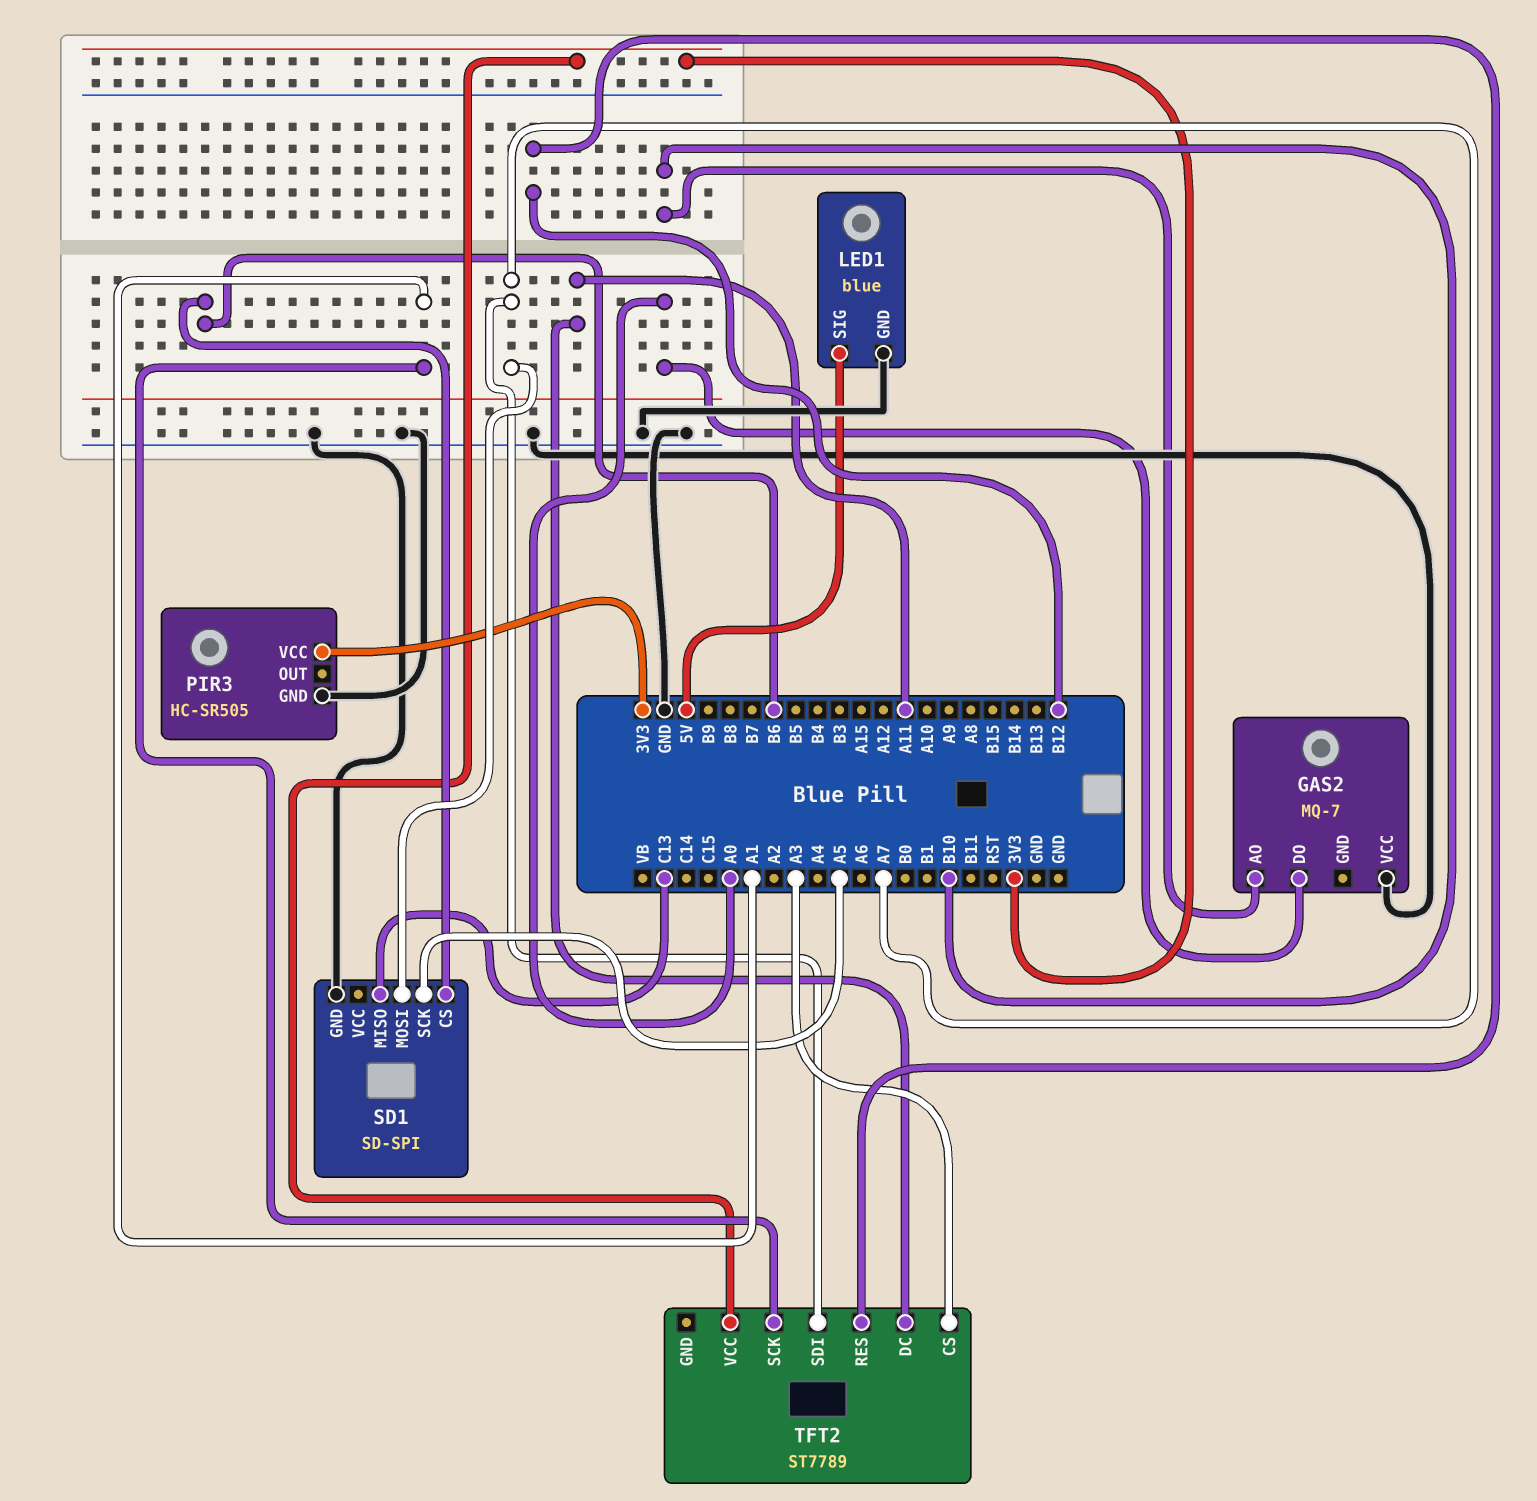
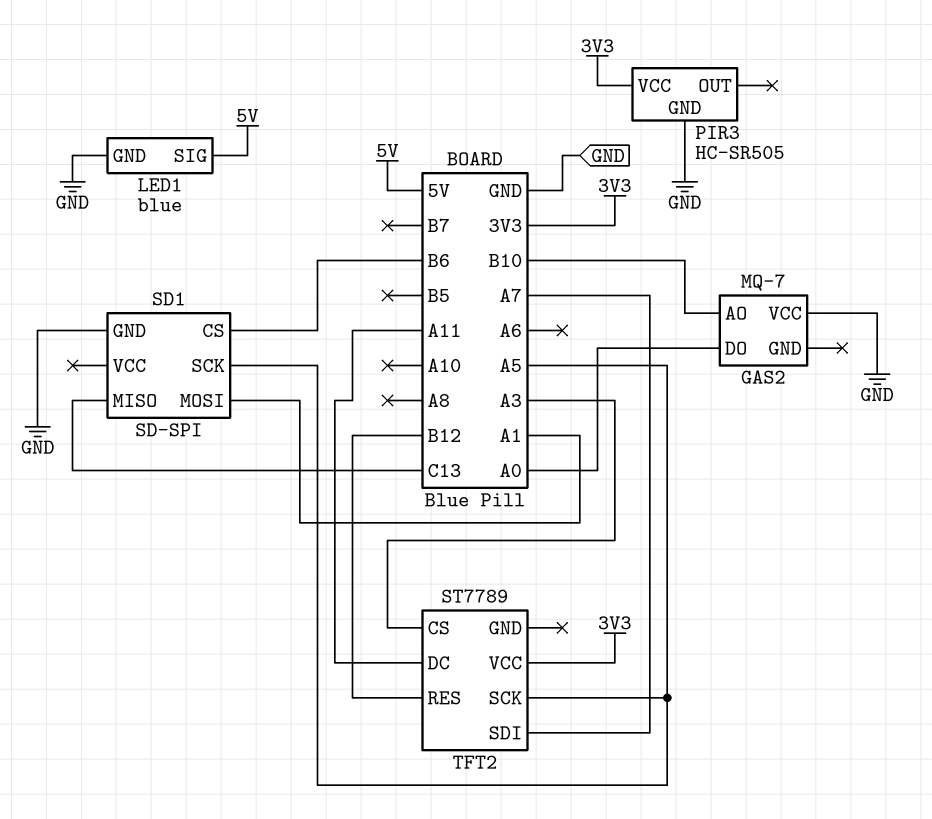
SD1 pin MOSI: A7 -> A1
TFT2 pin SCK: A1 -> A5

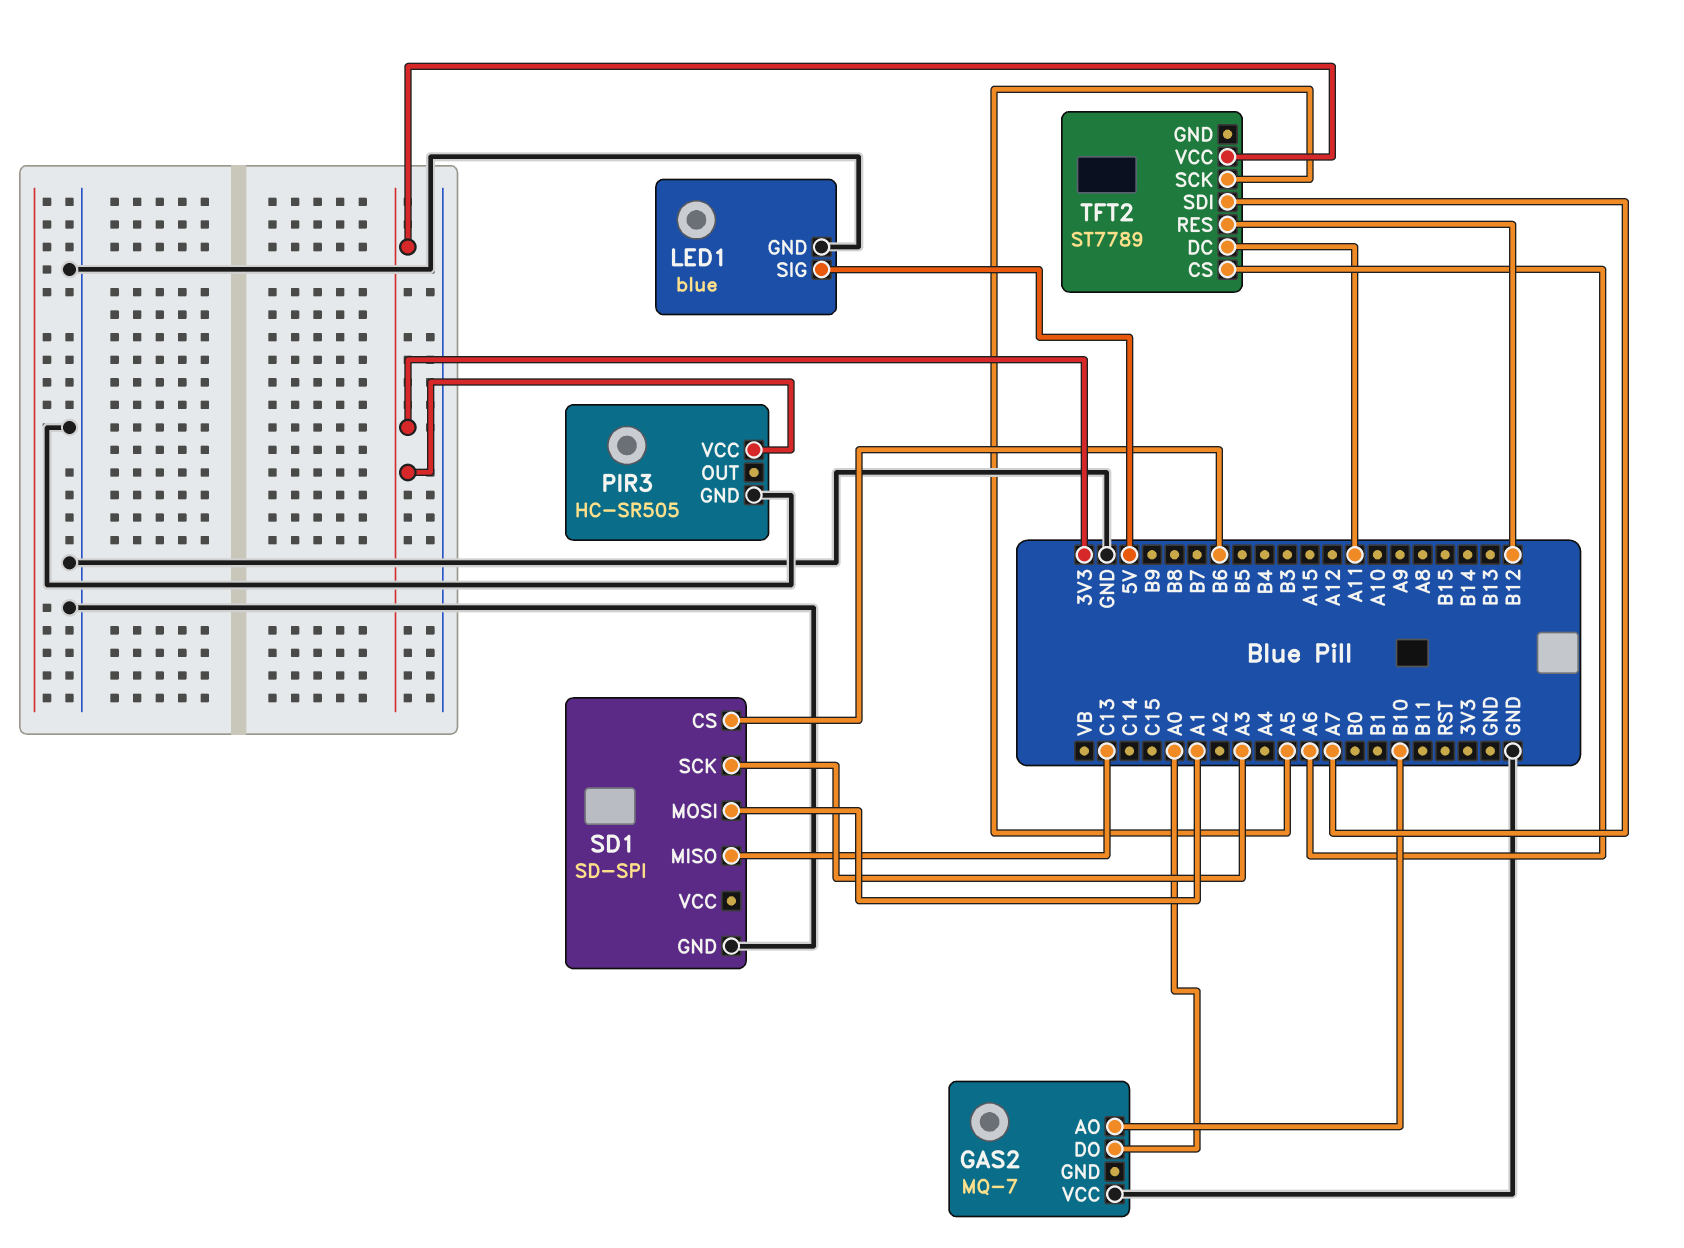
SD1 pin SCK: A5 -> A3
TFT2 pin CS: A3 -> A6

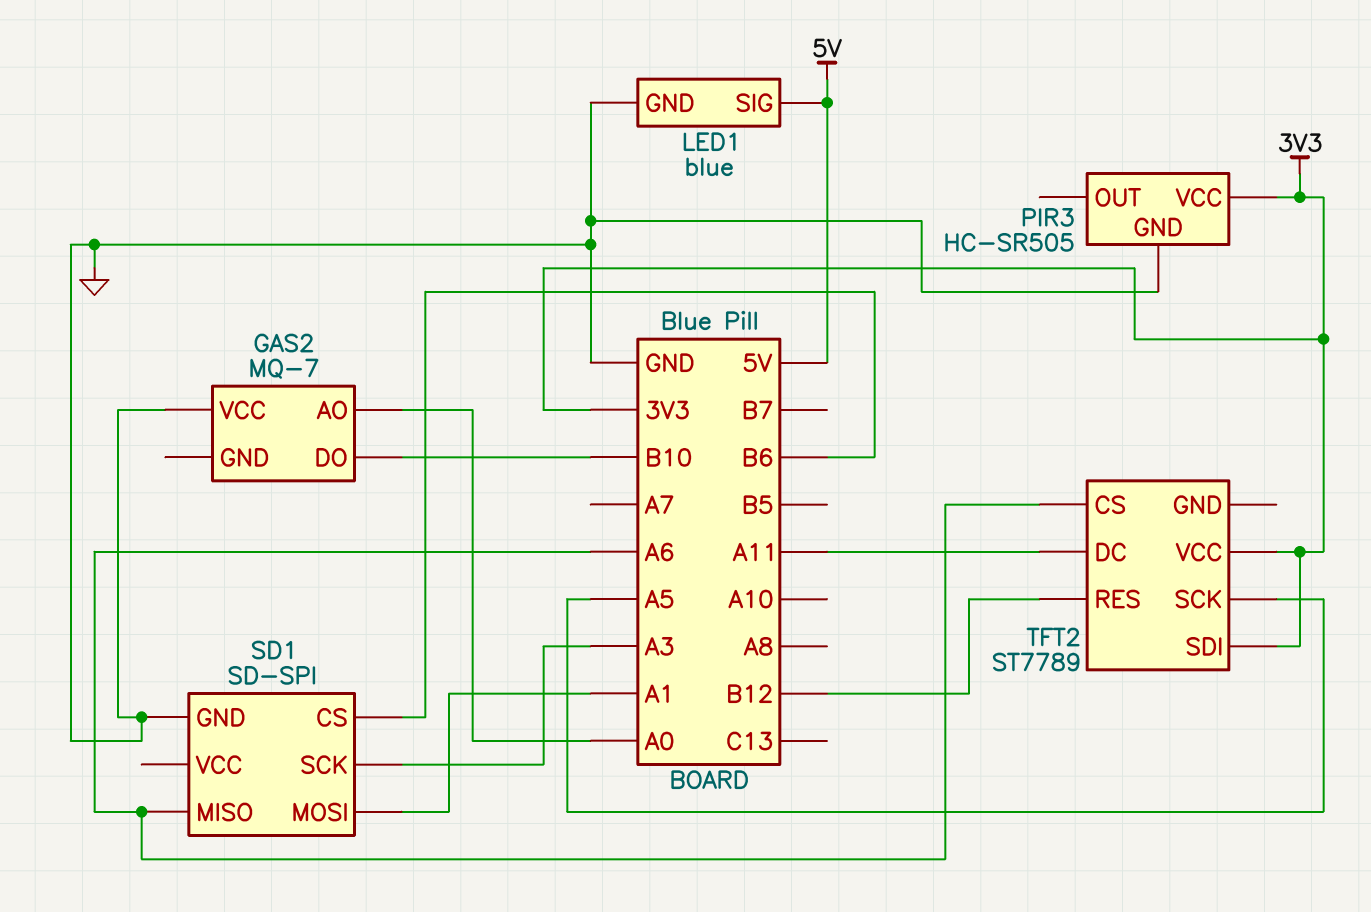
GAS2 pin AO: B10 -> A0
GAS2 pin DO: A0 -> B10
SD1 pin MISO: C13 -> A6
TFT2 pin SDI: A7 -> 3V3

